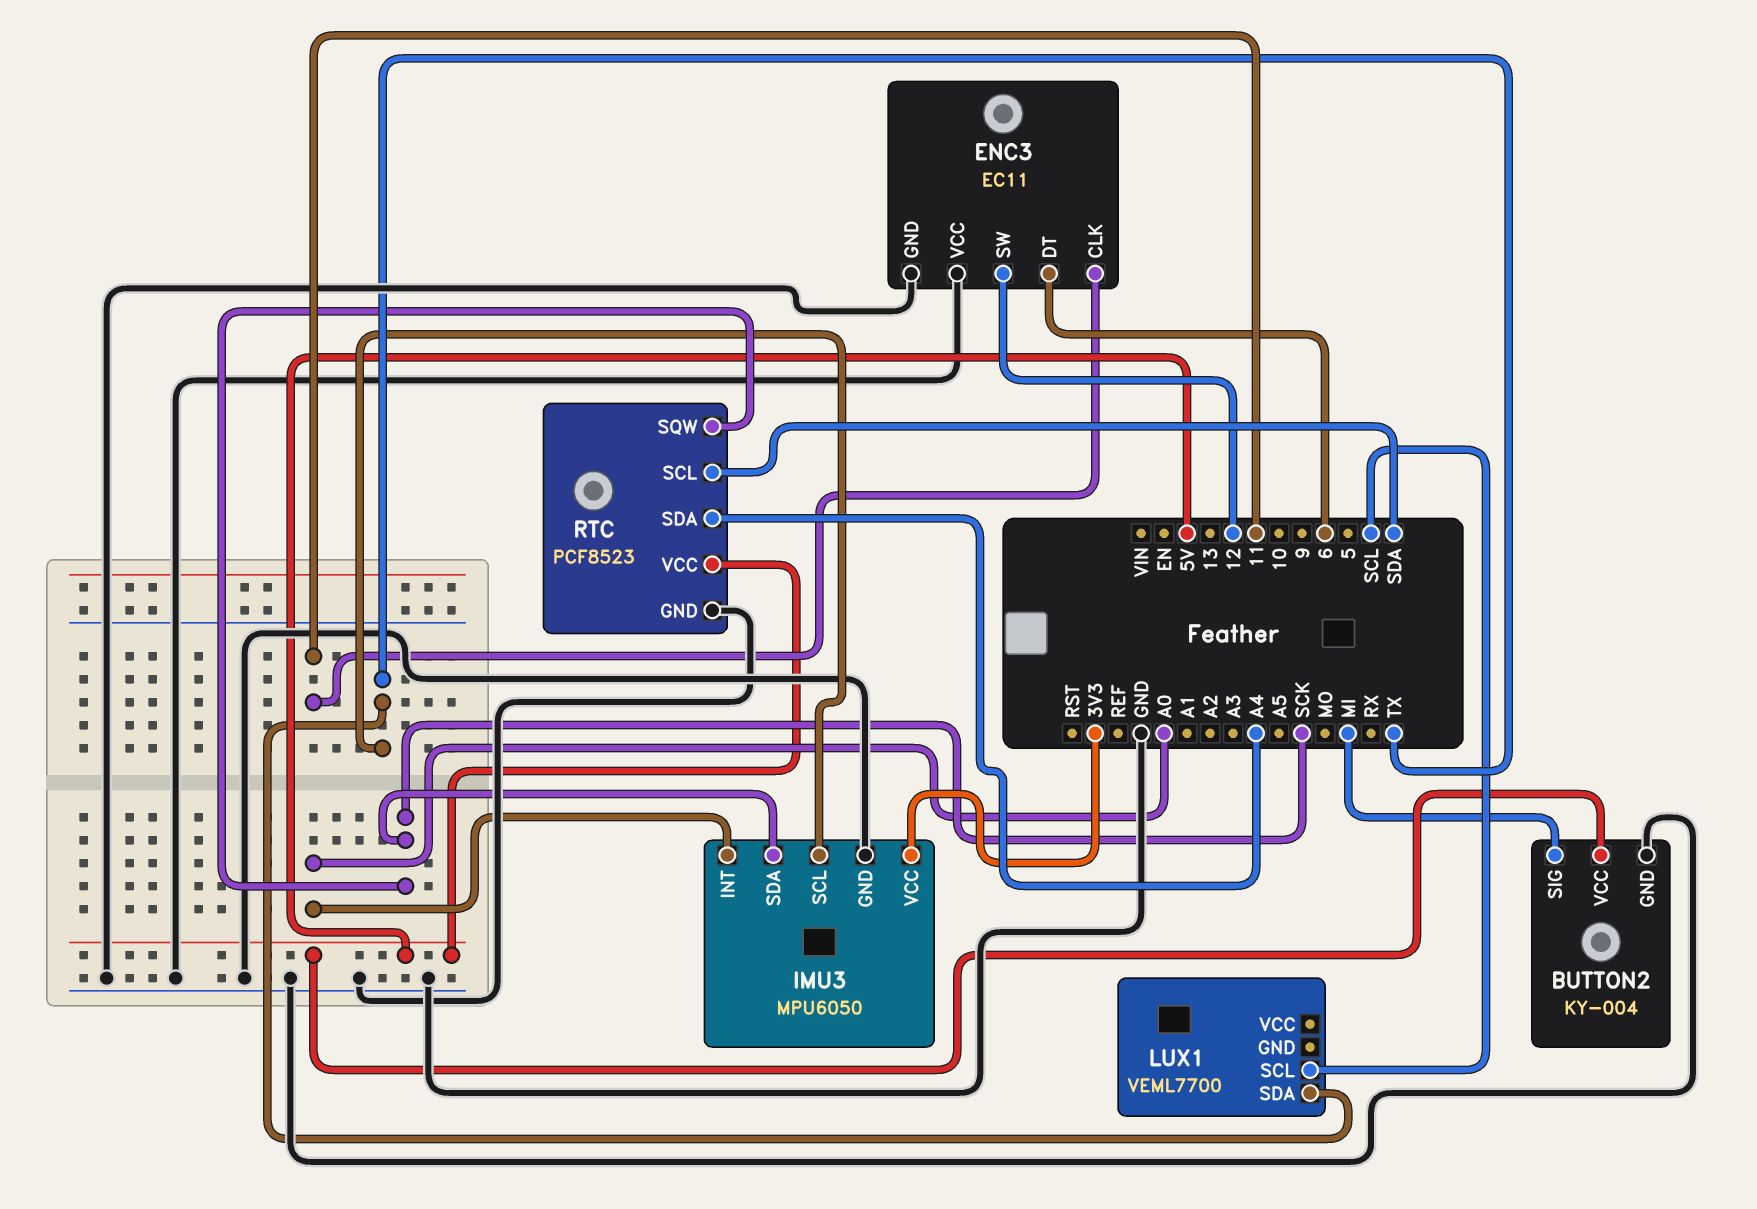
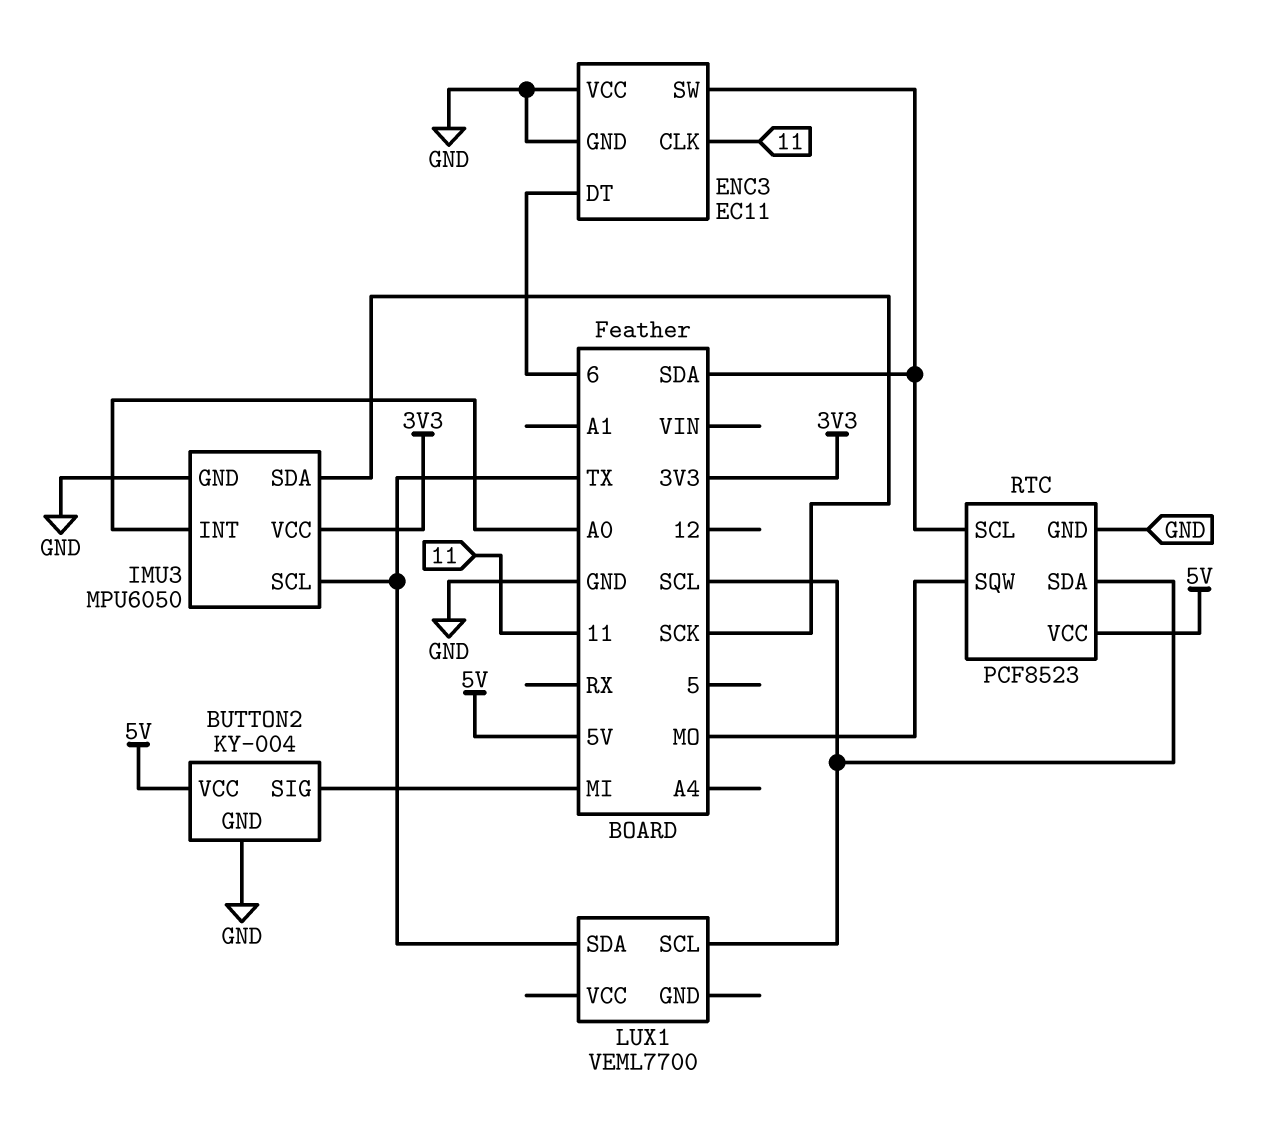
ENC3 pin SW: 12 -> SDA
RTC pin SDA: A4 -> SCL
RTC pin SQW: SCK -> MO

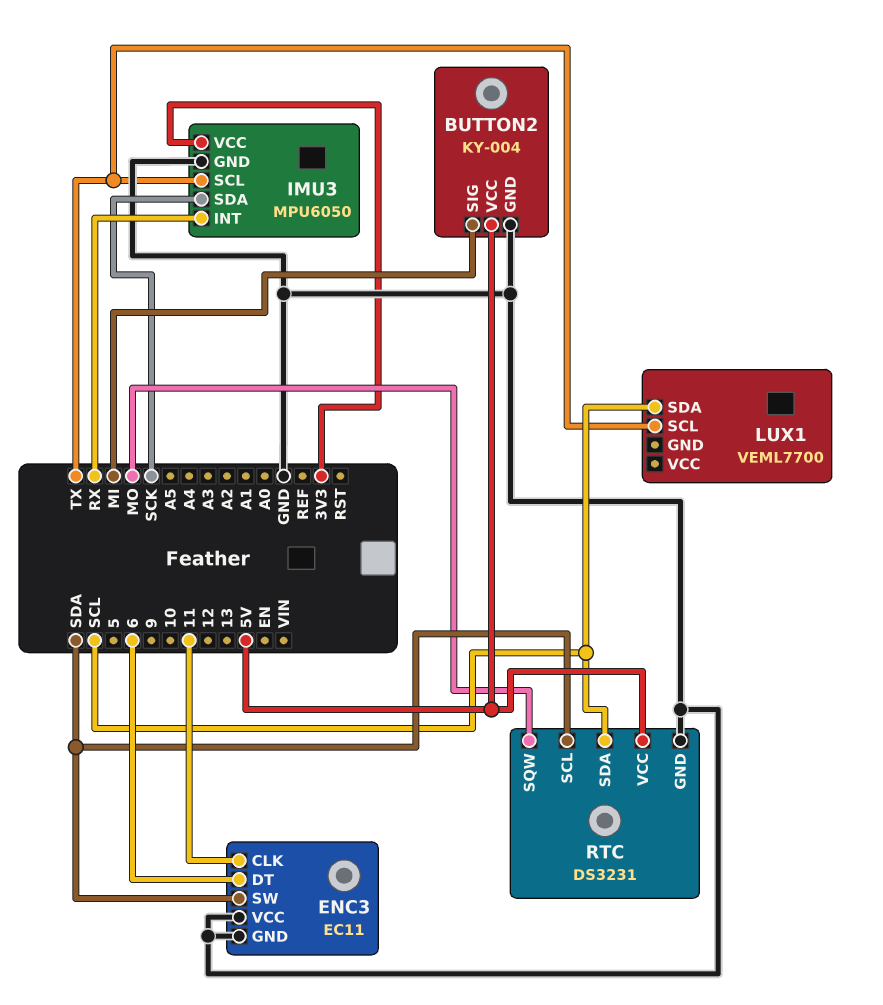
IMU3 pin INT: A0 -> RX
LUX1 pin SCL: SCL -> TX
LUX1 pin SDA: TX -> SCL
RTC: PCF8523 -> DS3231

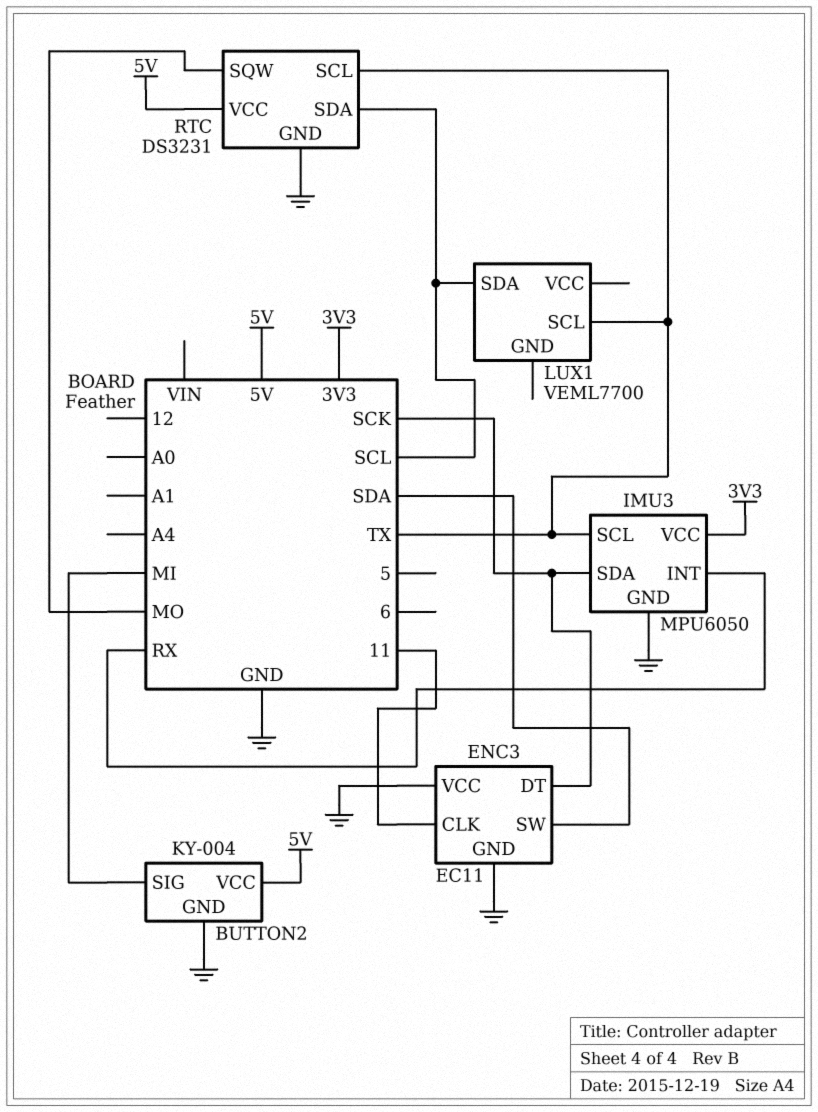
ENC3 pin DT: 6 -> SCK
RTC pin SCL: SDA -> TX

